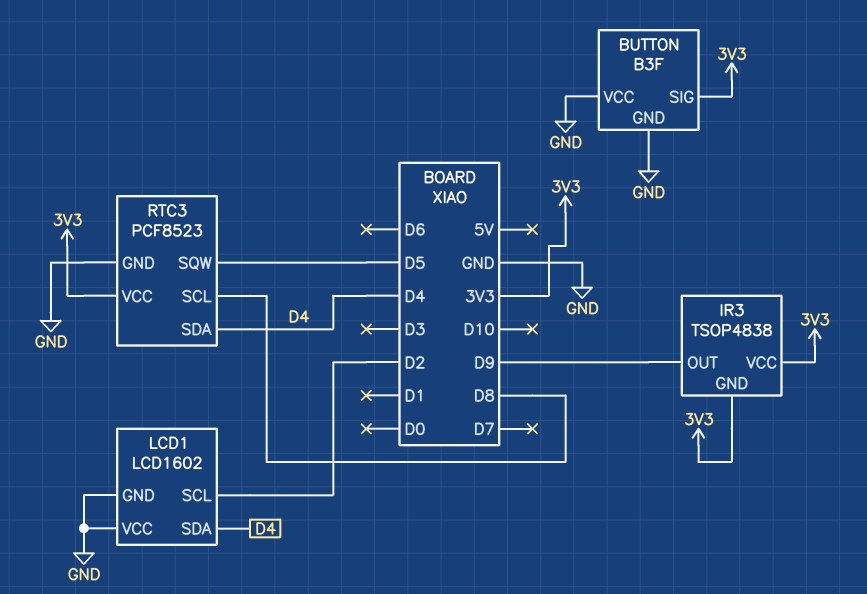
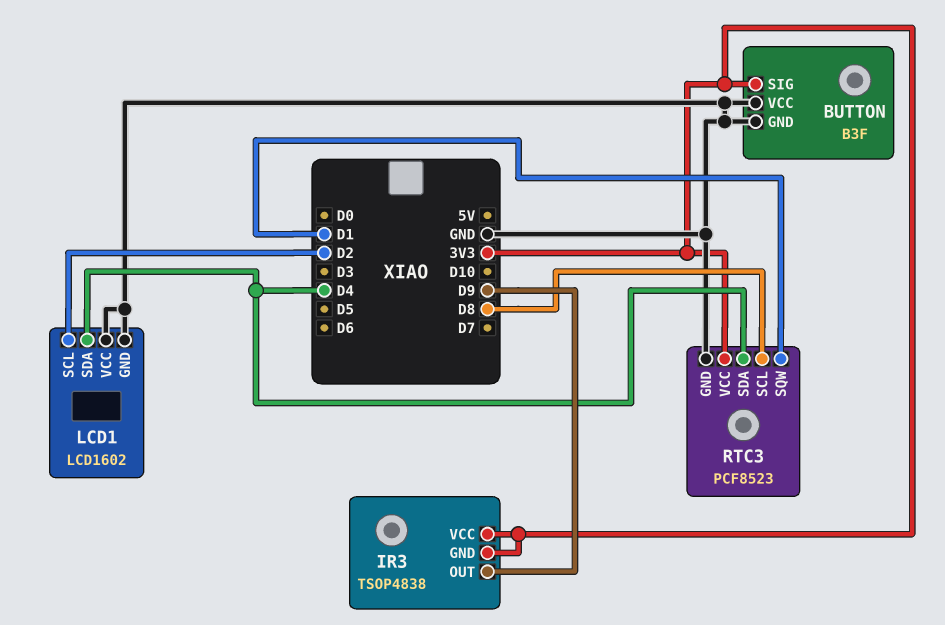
RTC3 pin SQW: D5 -> D1

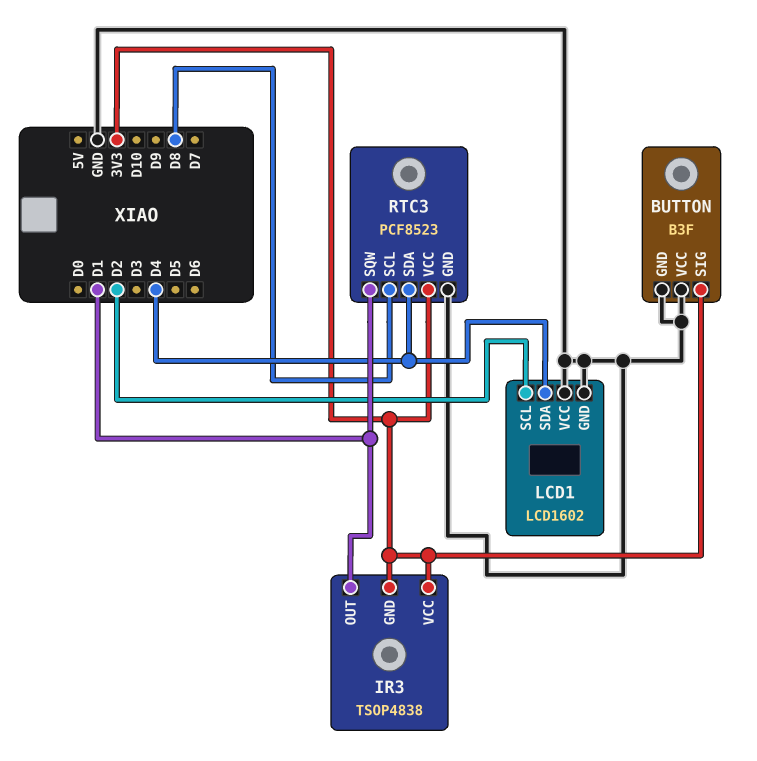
IR3 pin OUT: D9 -> D1

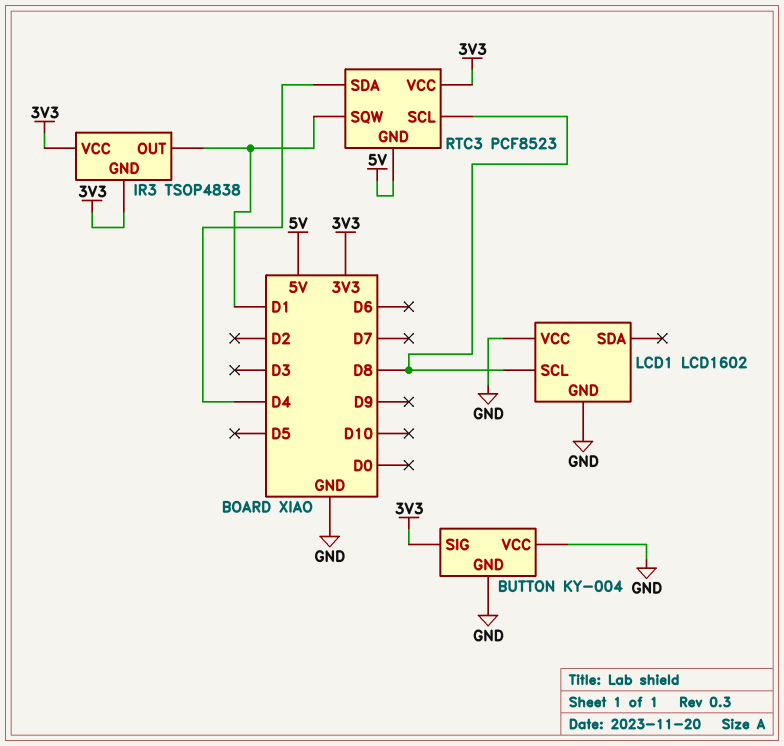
BUTTON: B3F -> KY-004
LCD1 pin SCL: D2 -> D8
LCD1 pin SDA: D4 -> none
RTC3 pin GND: GND -> 5V

